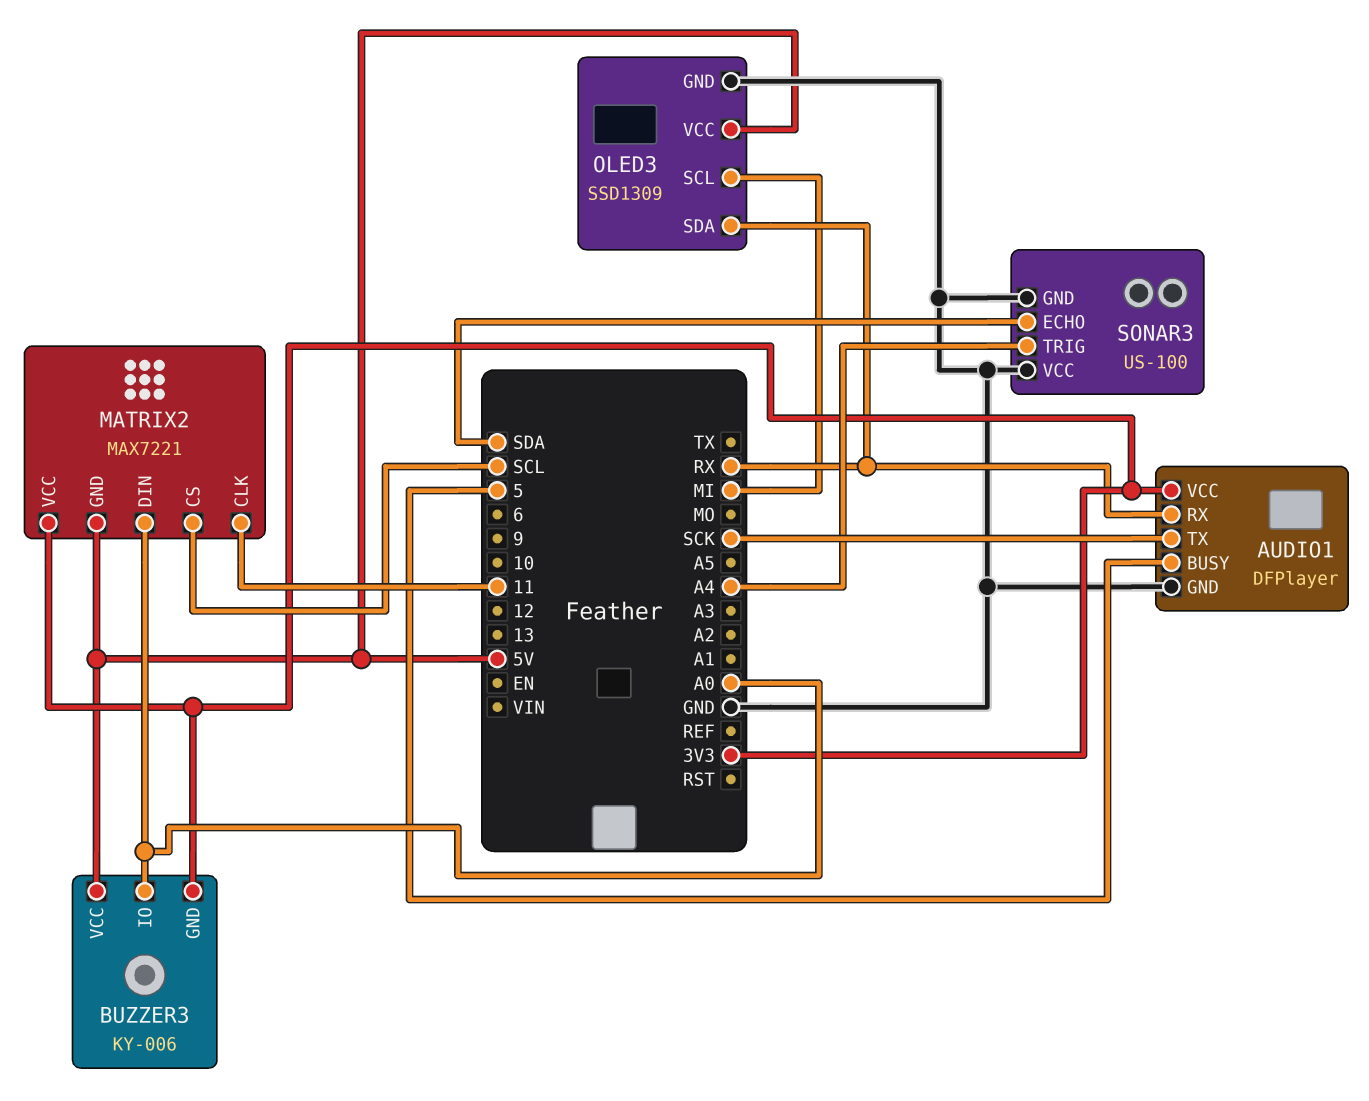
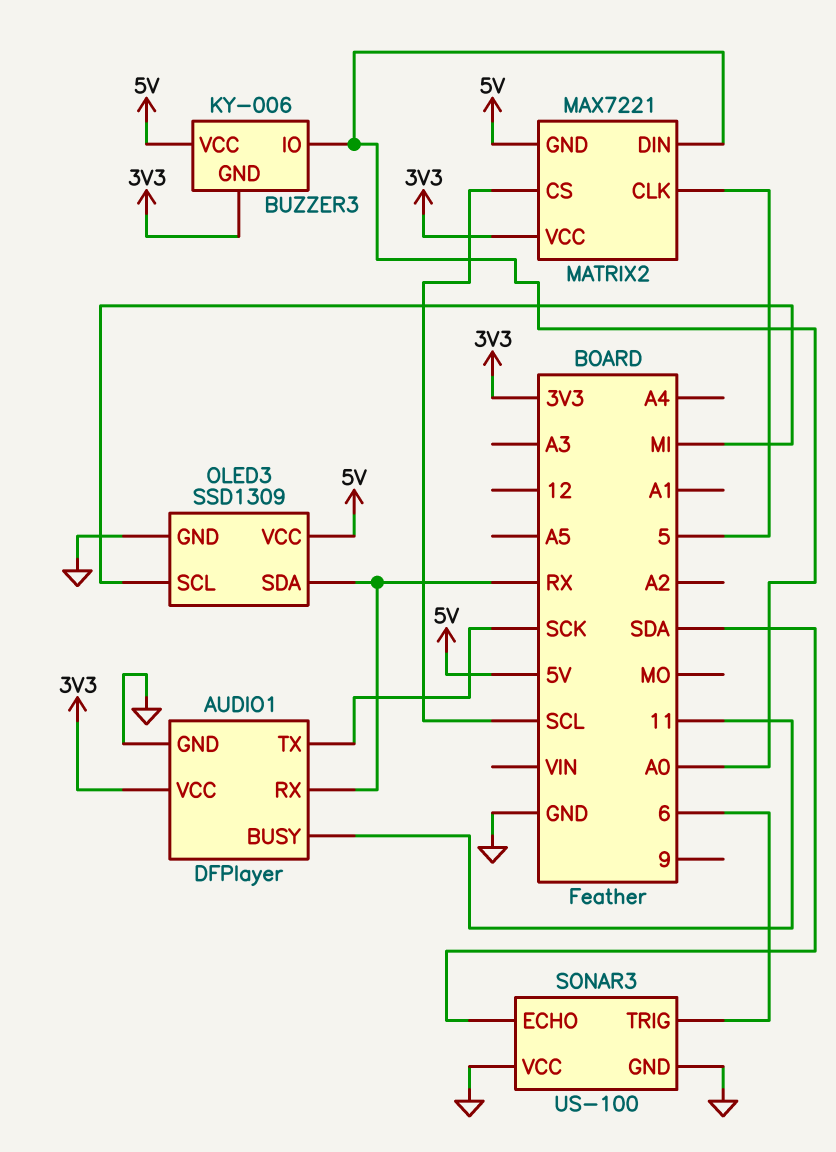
AUDIO1 pin BUSY: 5 -> 11
MATRIX2 pin CLK: 11 -> 5
SONAR3 pin TRIG: A4 -> 6

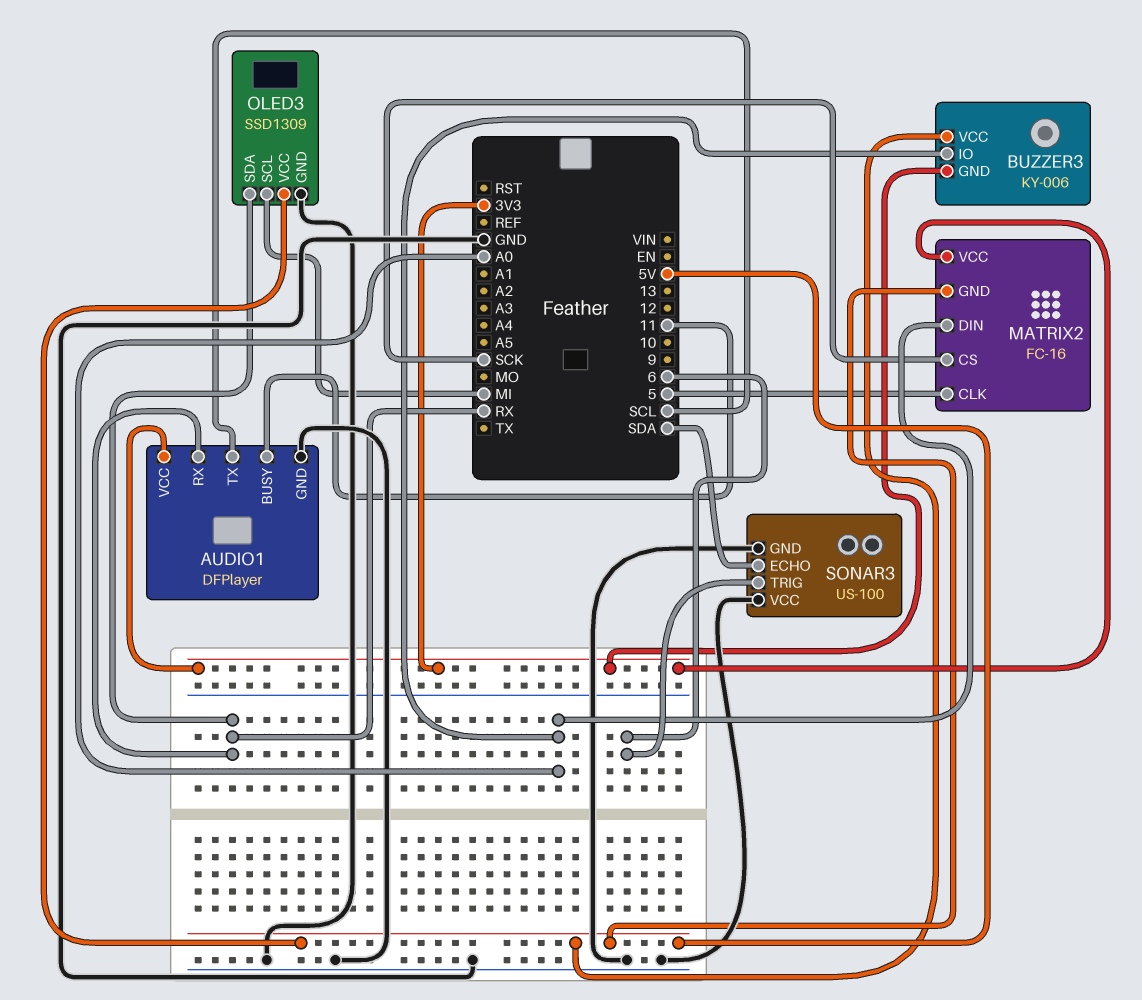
AUDIO1 pin TX: SCK -> SCL
MATRIX2: MAX7221 -> FC-16
MATRIX2 pin CS: SCL -> SCK

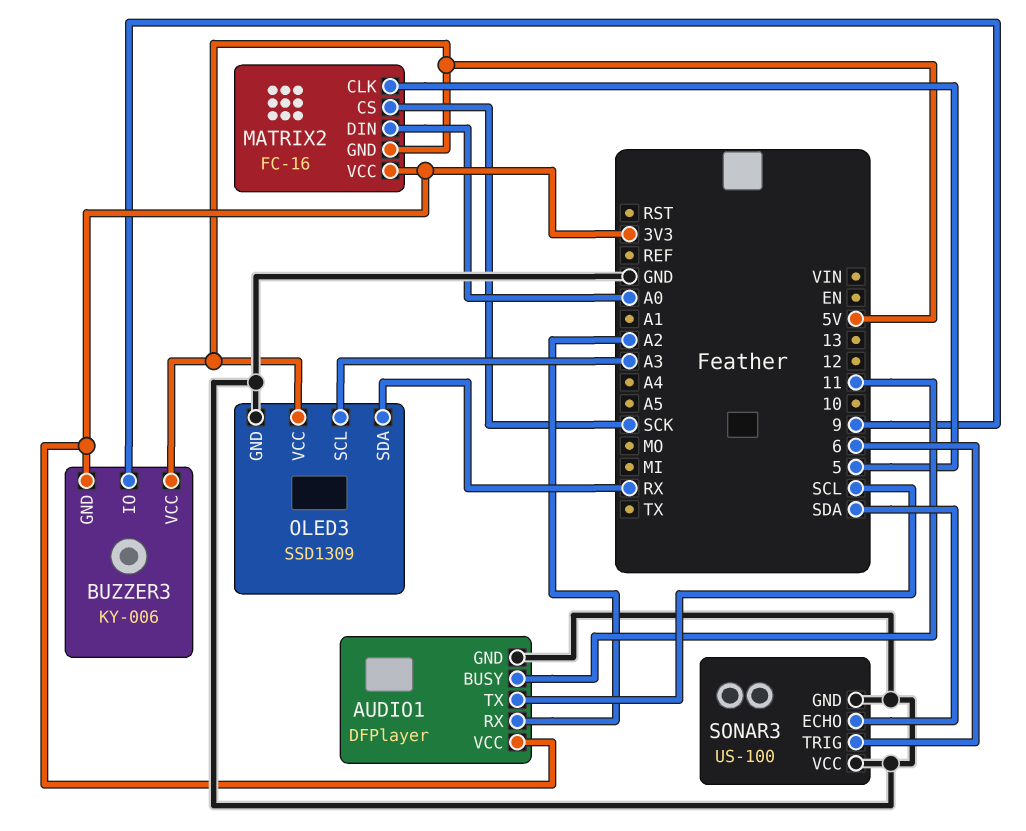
AUDIO1 pin RX: RX -> A2
BUZZER3 pin IO: A0 -> 9
OLED3 pin SCL: MI -> A3

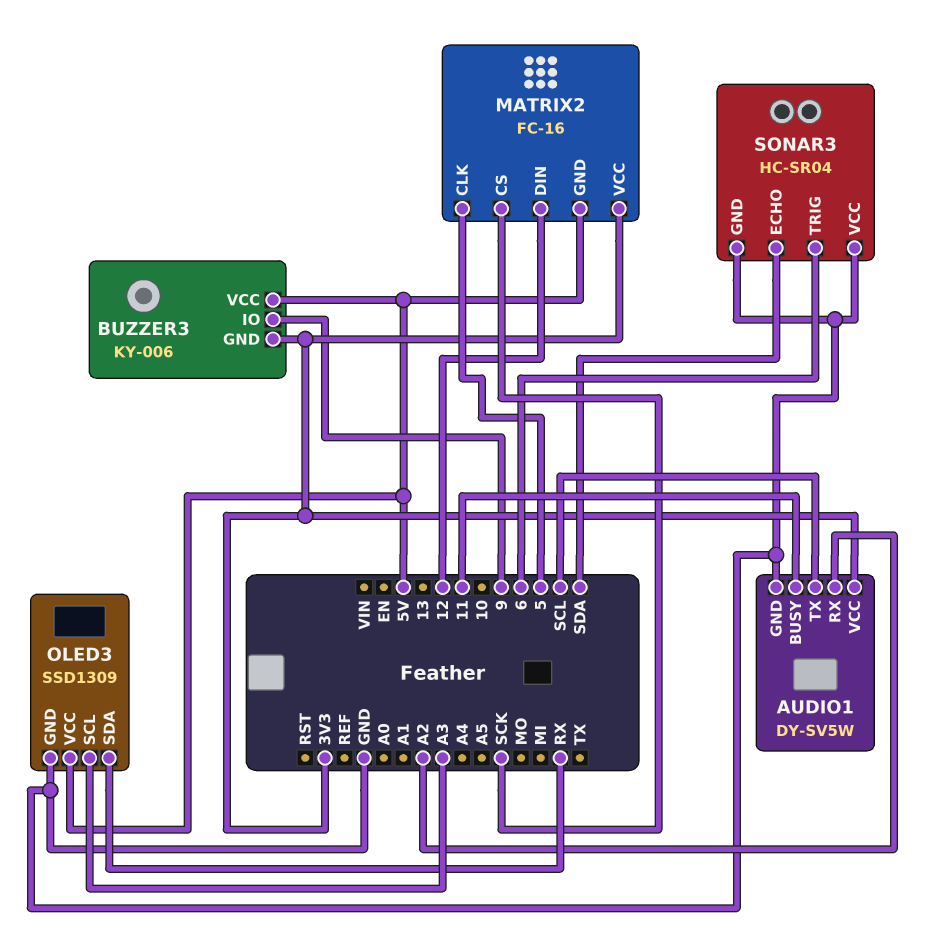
AUDIO1: DFPlayer -> DY-SV5W
MATRIX2 pin DIN: A0 -> 12
SONAR3: US-100 -> HC-SR04

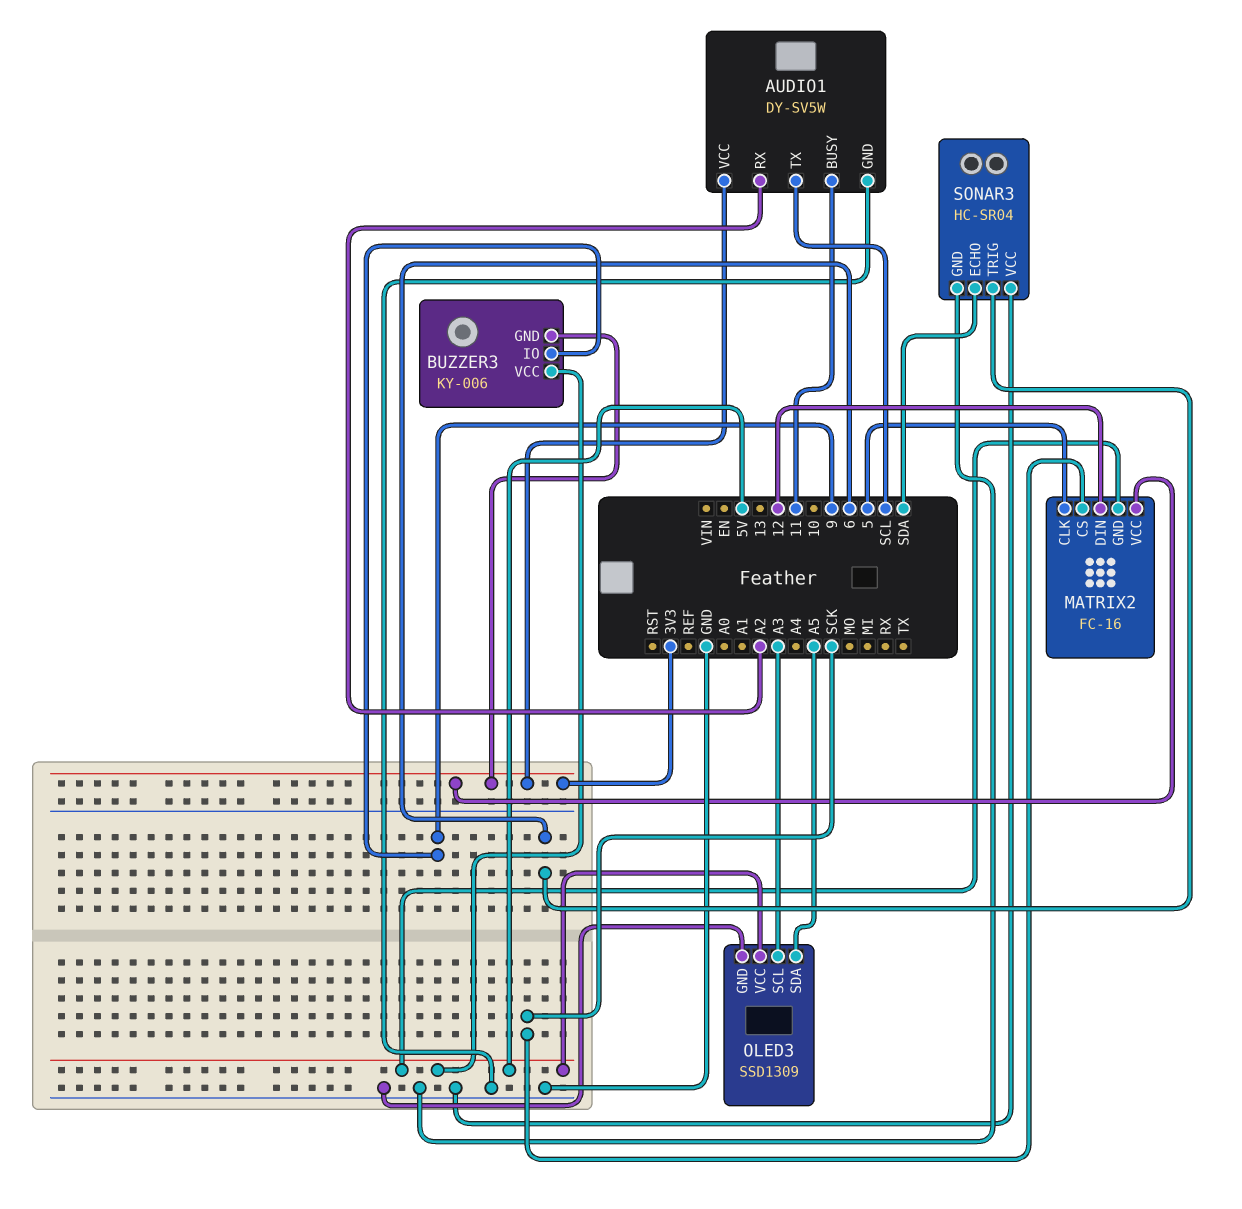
OLED3 pin SDA: RX -> A5

